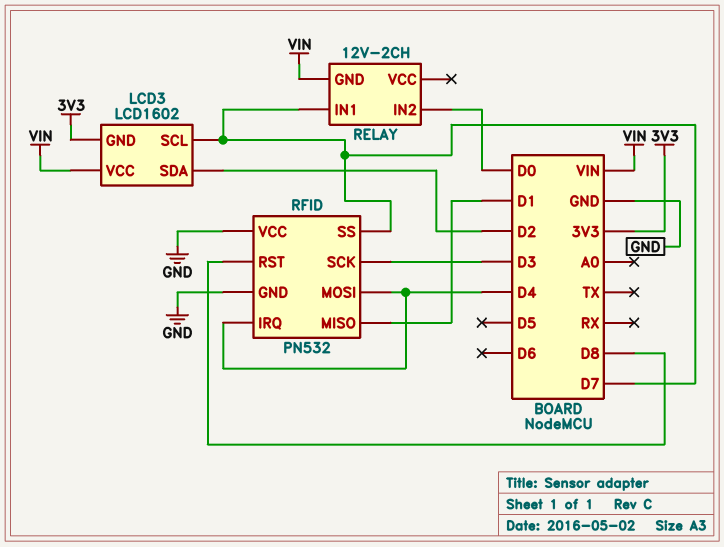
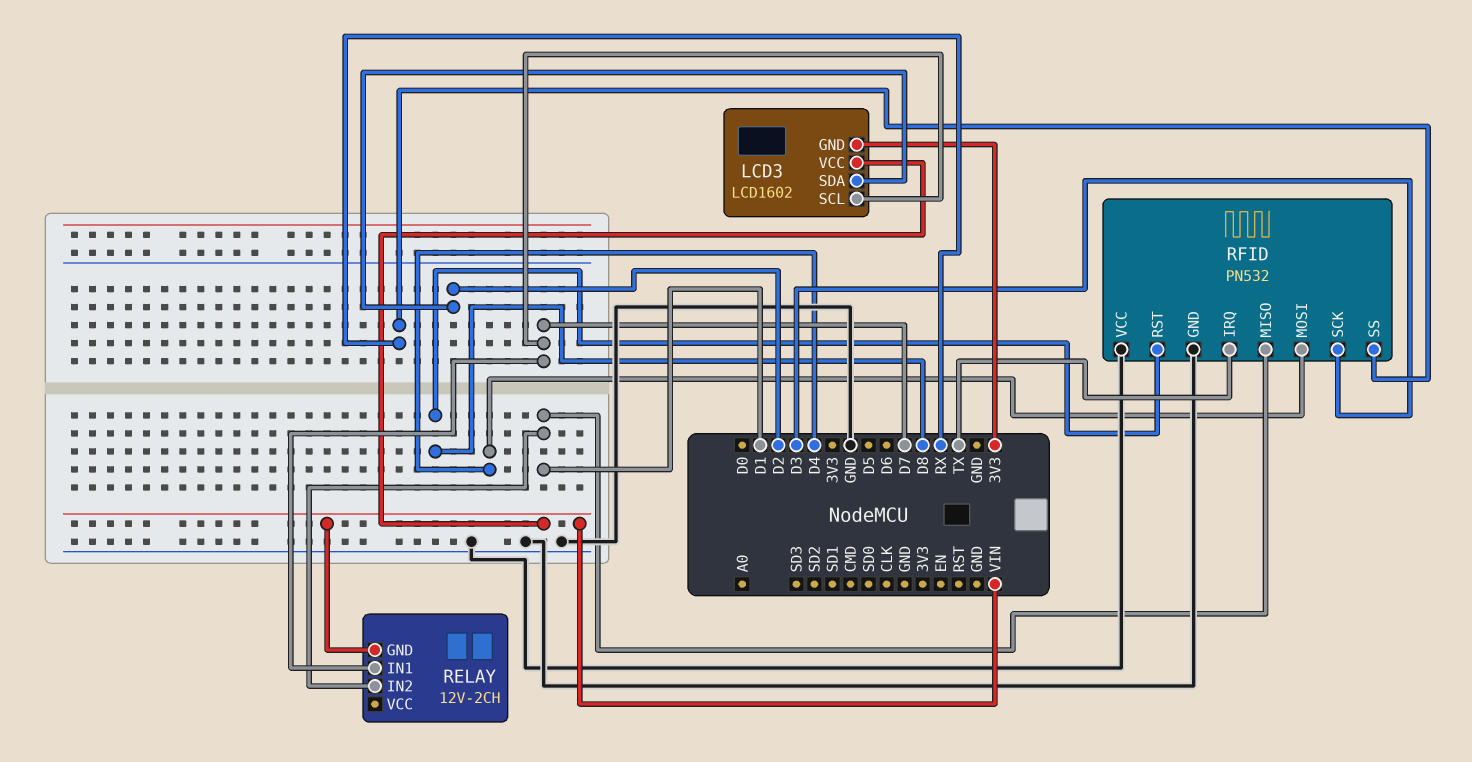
RELAY pin IN2: D0 -> D1
RFID pin IRQ: D4 -> TX
RFID pin SS: D7 -> RX

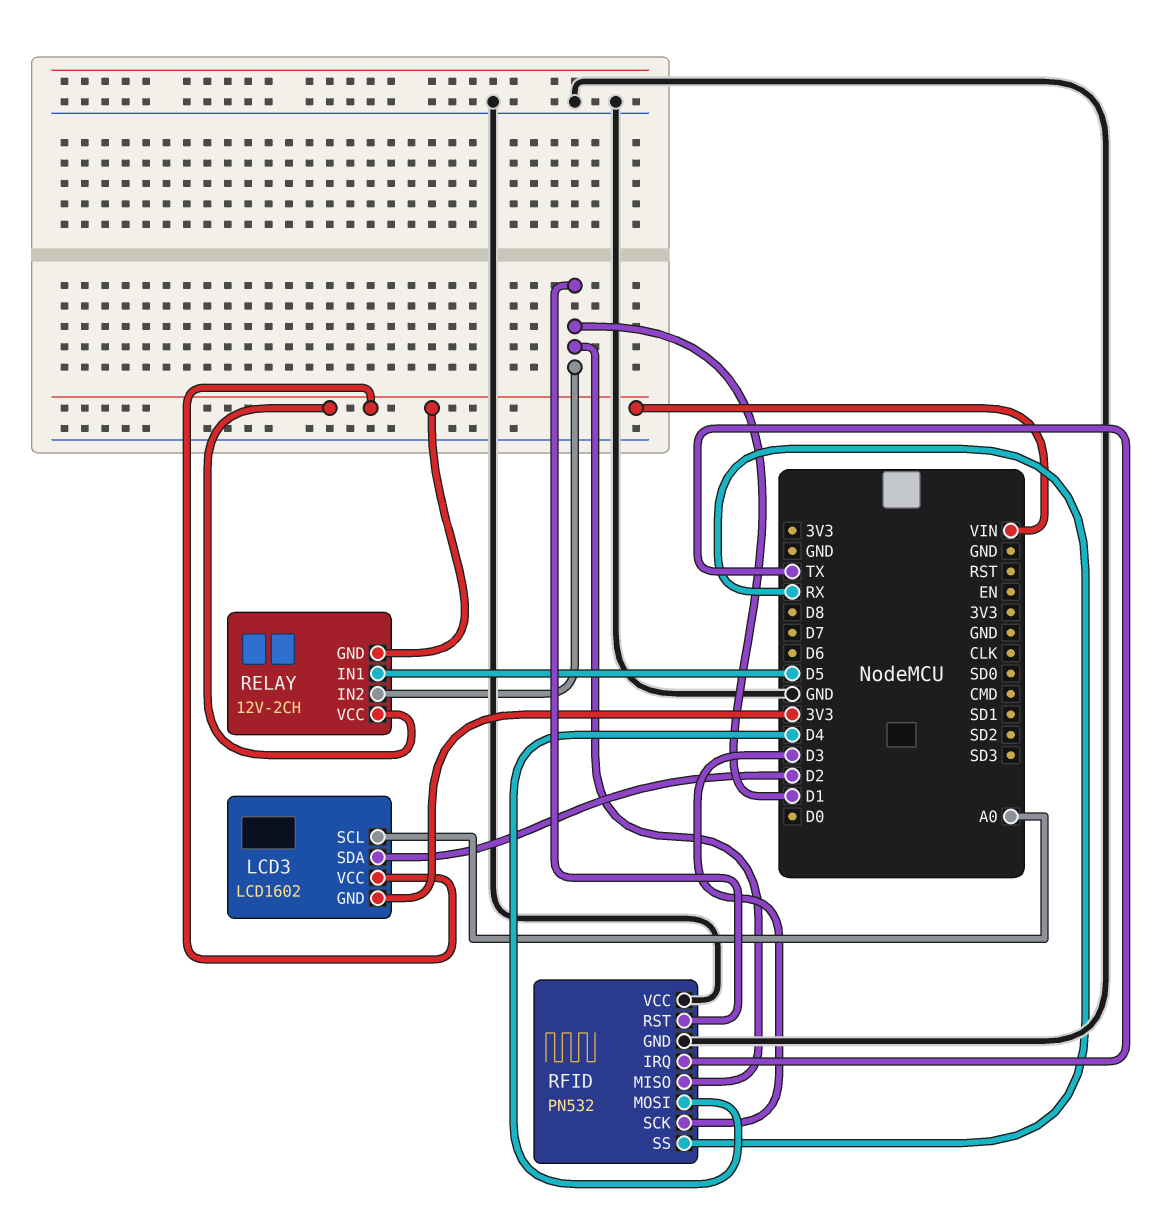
LCD3 pin SCL: D7 -> A0
RELAY pin IN1: D7 -> D5
RELAY pin VCC: none -> VIN
RFID pin RST: D8 -> D1

